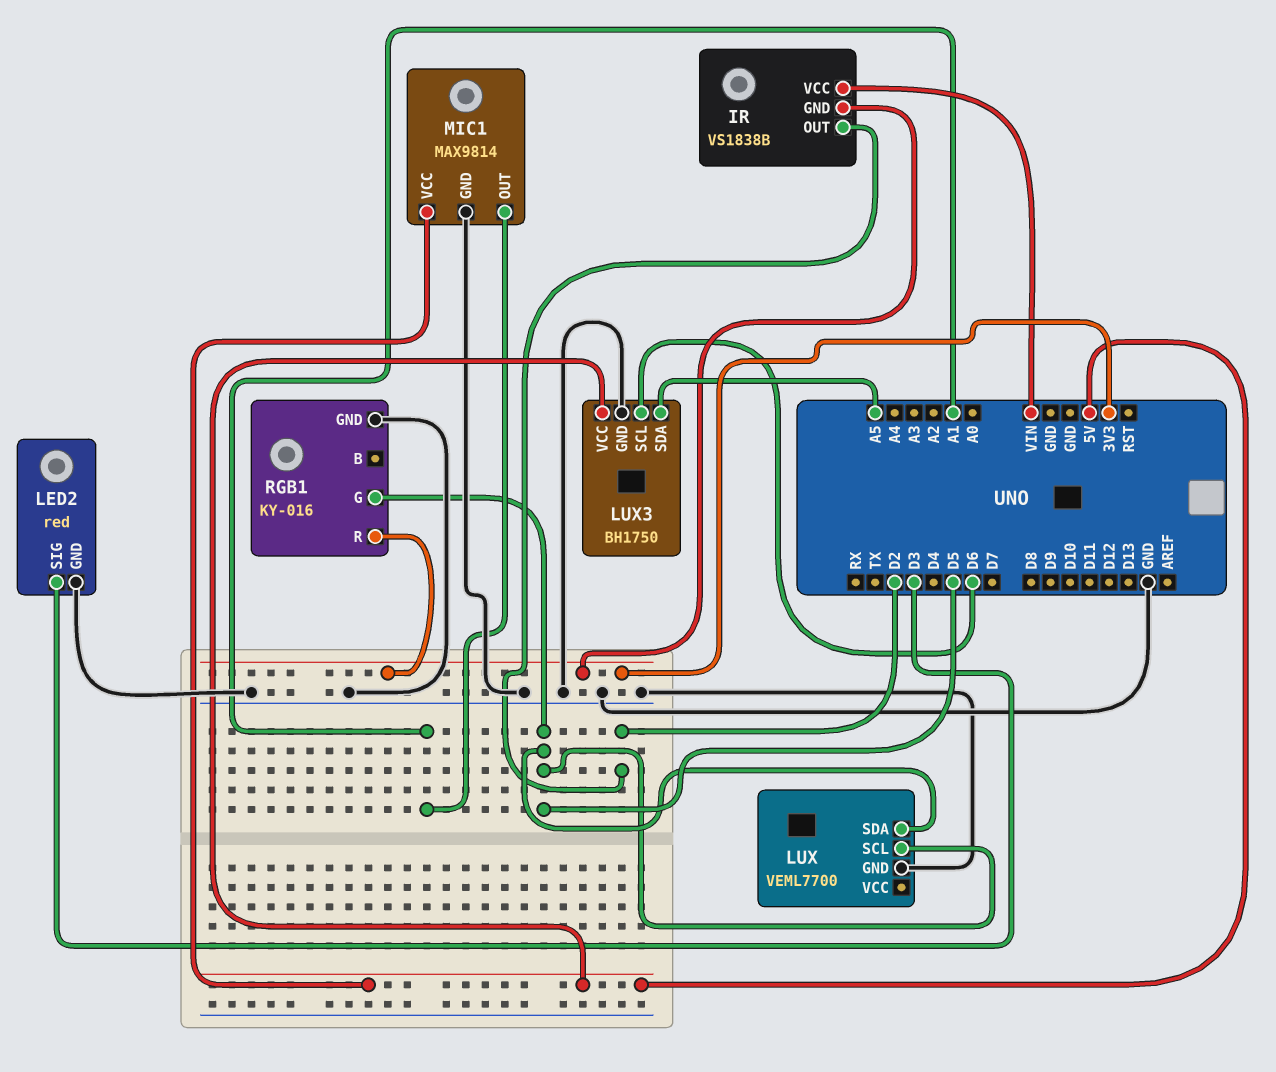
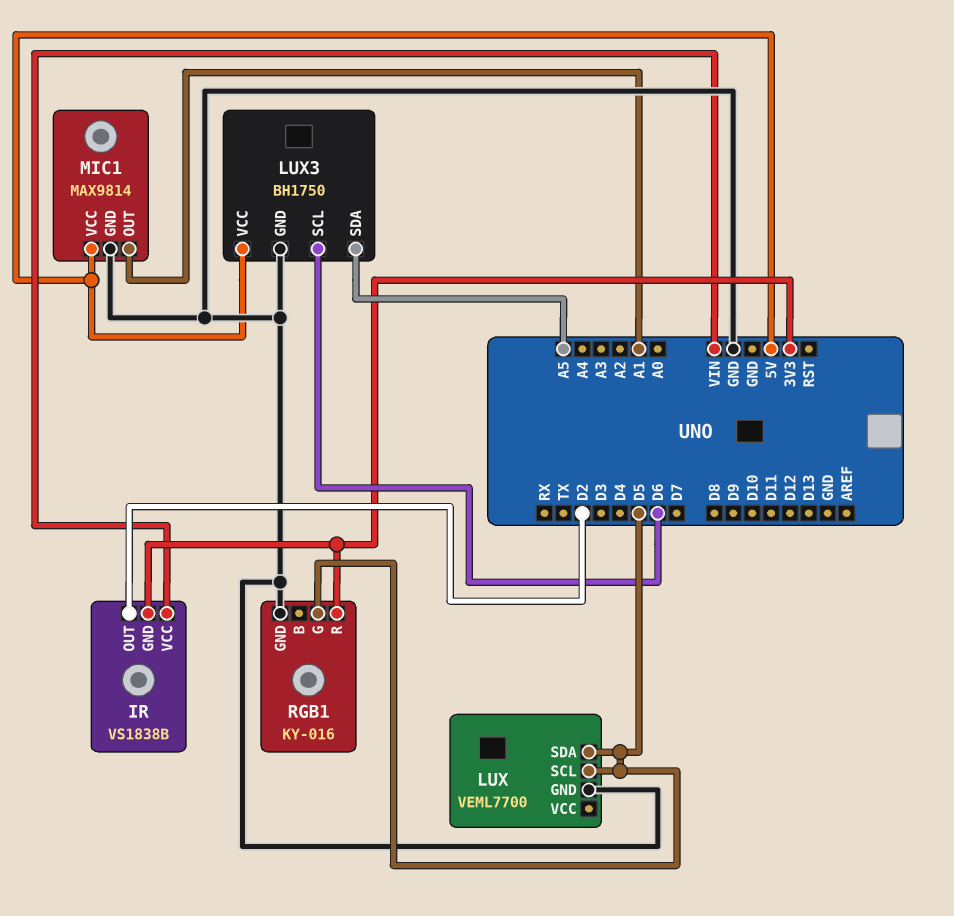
LED2: red -> none
LED2 pin GND: GND -> none
LED2 pin SIG: D3 -> none

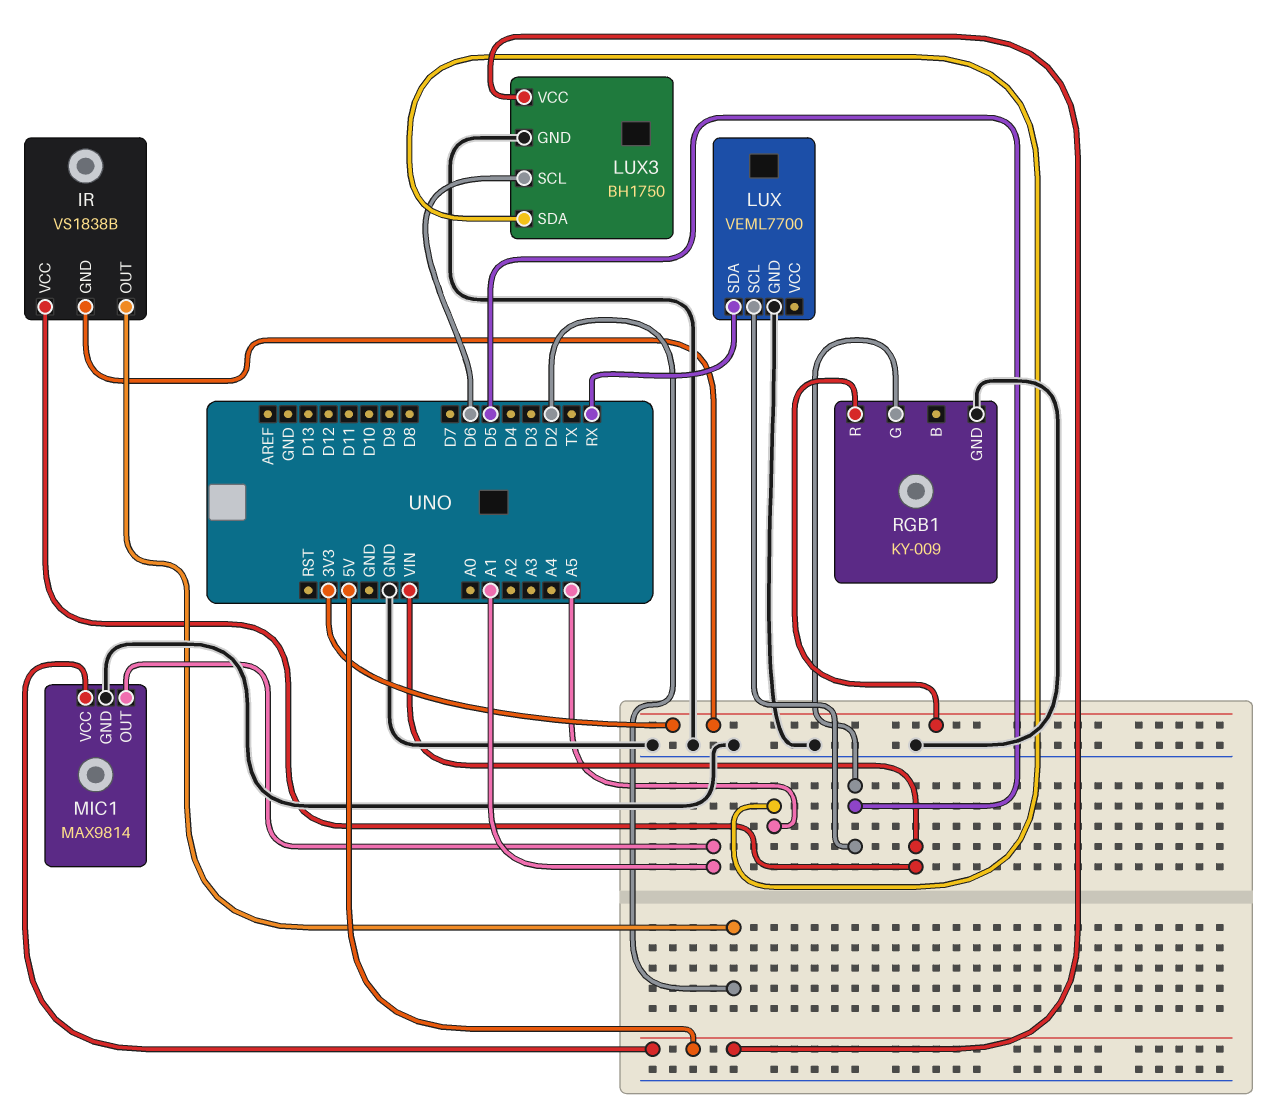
LUX pin SDA: D5 -> RX
RGB1: KY-016 -> KY-009

